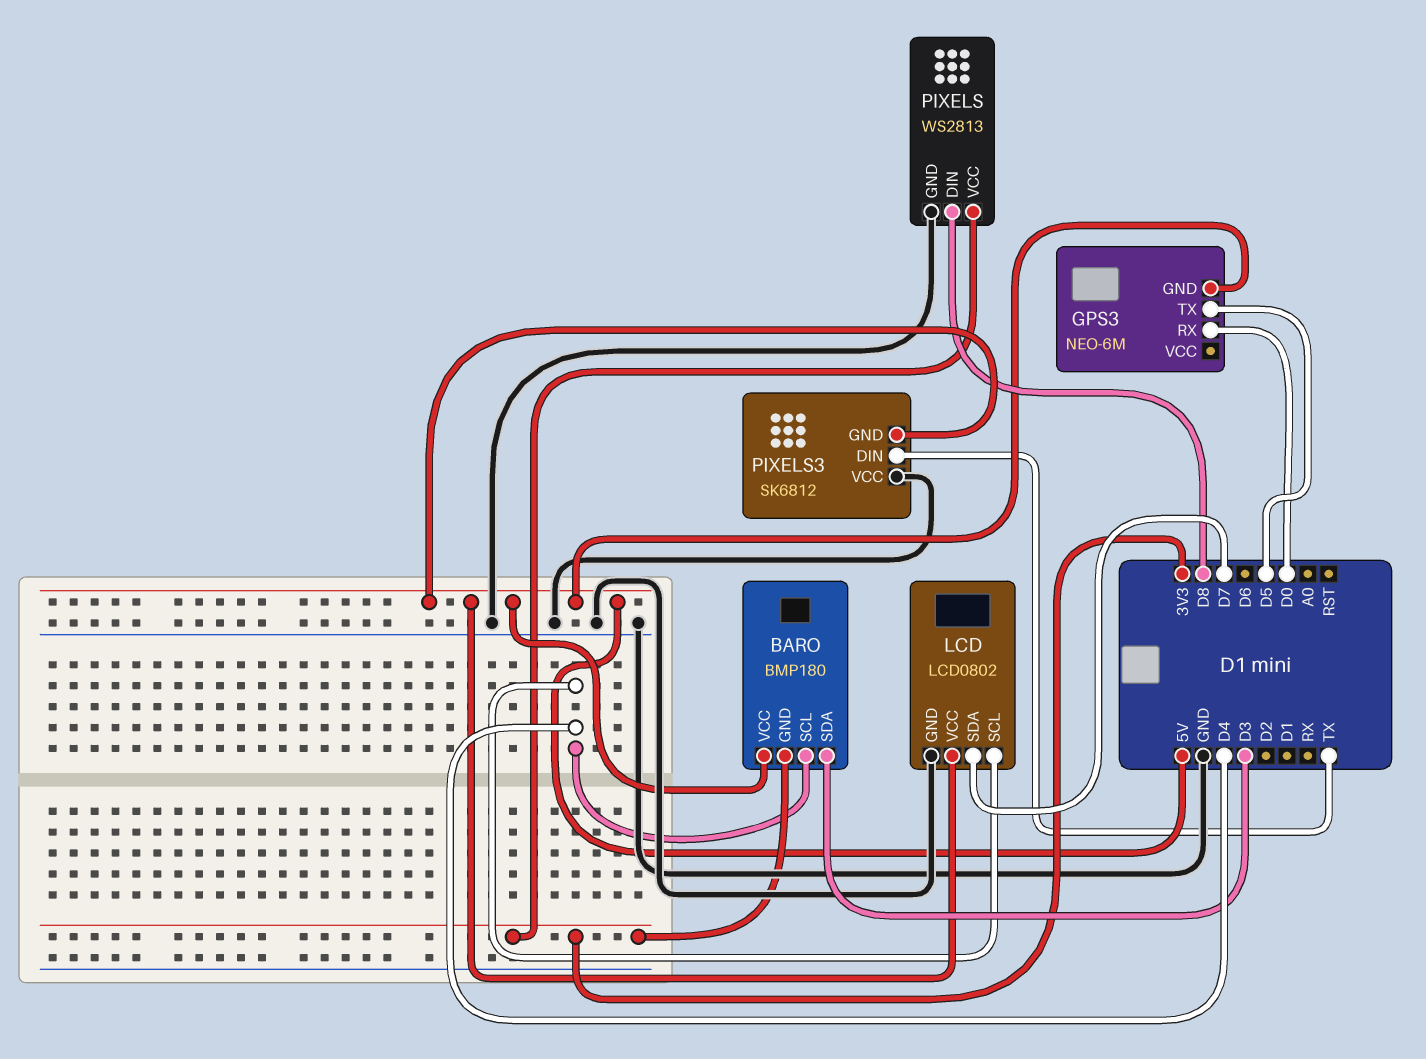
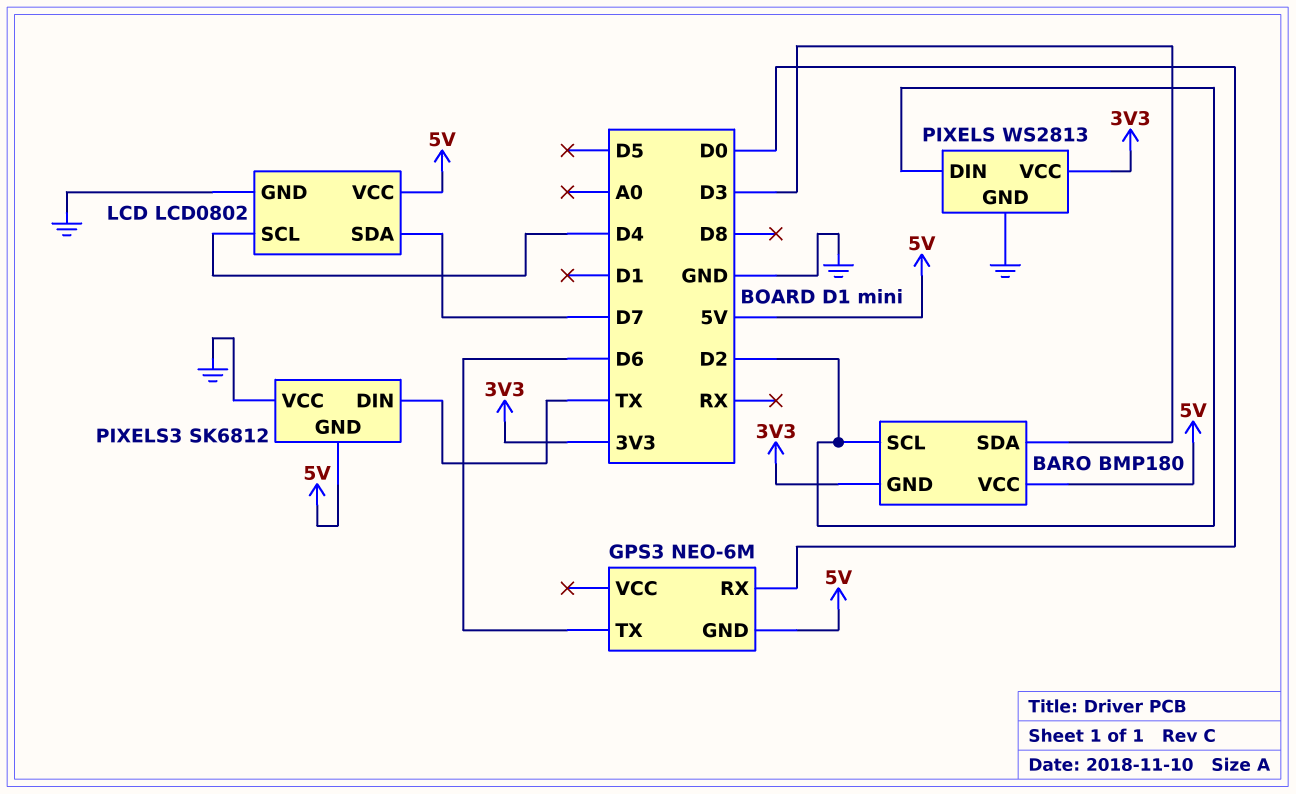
BARO pin SCL: D4 -> D2
GPS3 pin TX: D5 -> D6
PIXELS pin DIN: D8 -> D2

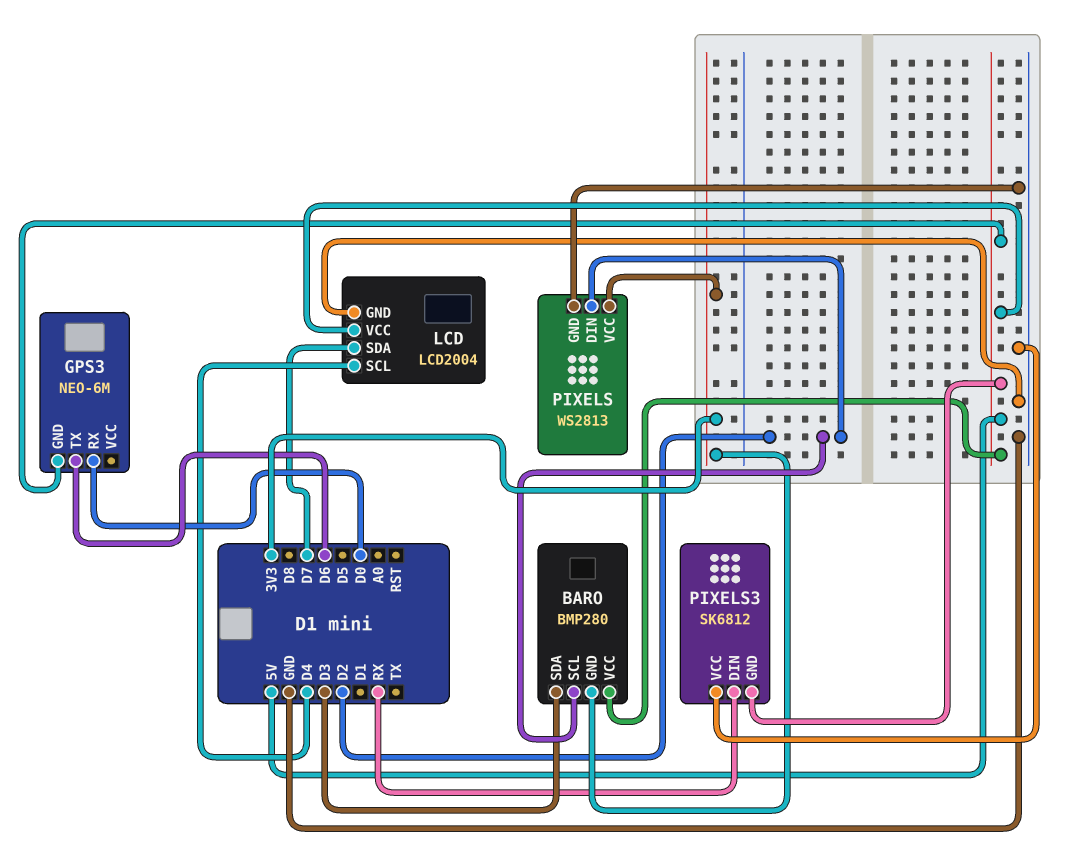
BARO: BMP180 -> BMP280
LCD: LCD0802 -> LCD2004
PIXELS3 pin DIN: TX -> RX

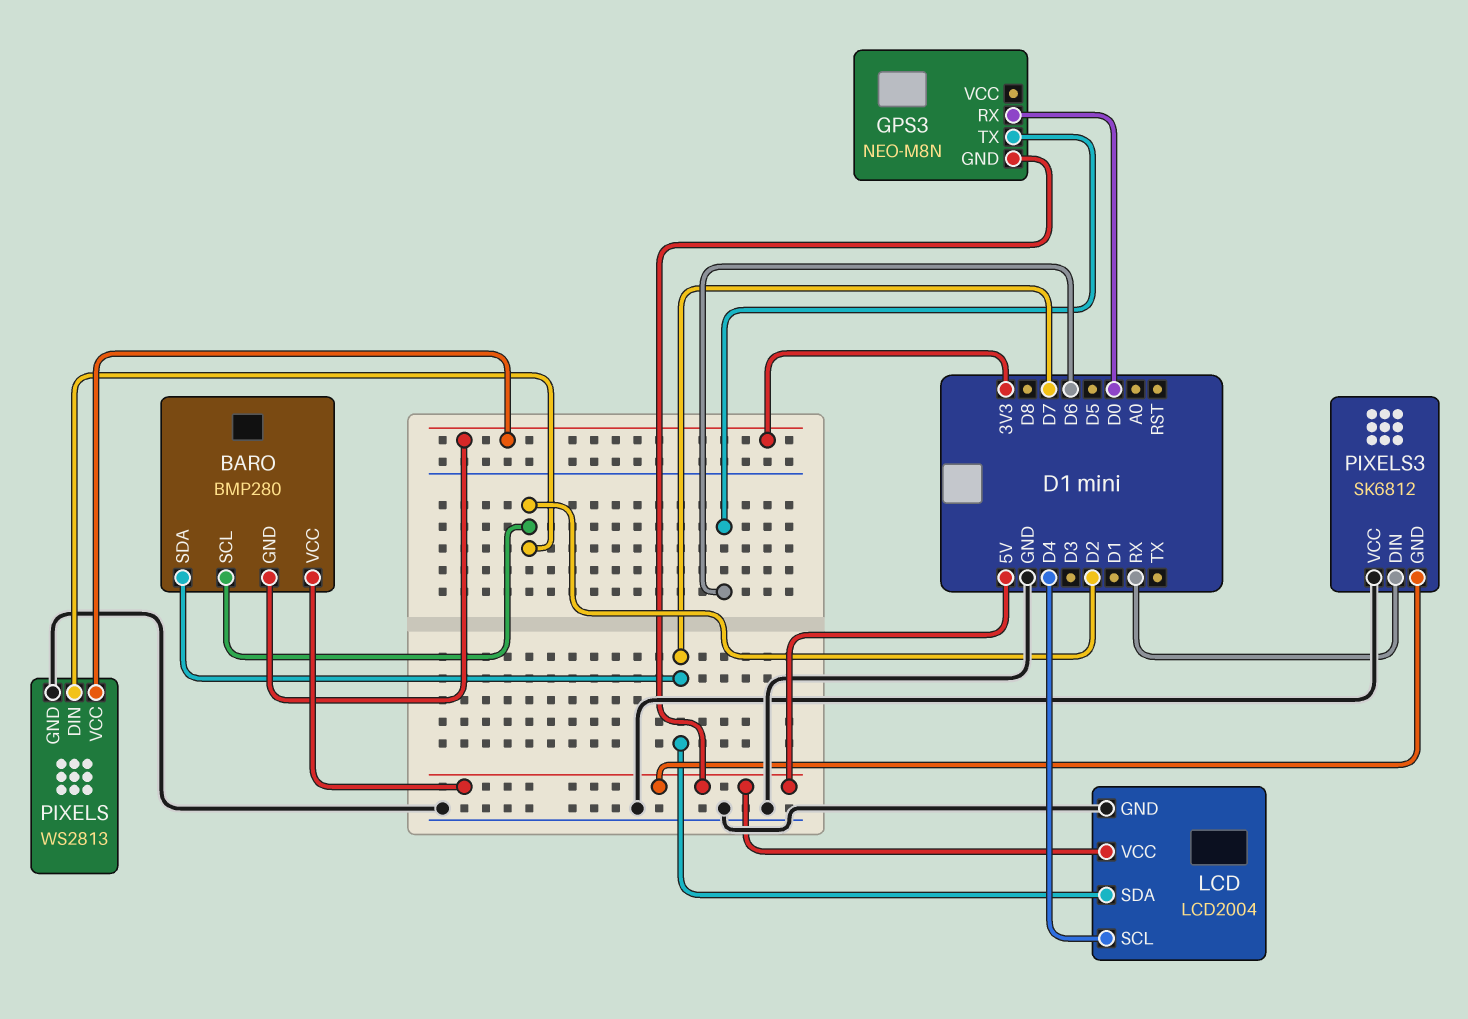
BARO pin SDA: D3 -> D7
GPS3: NEO-6M -> NEO-M8N

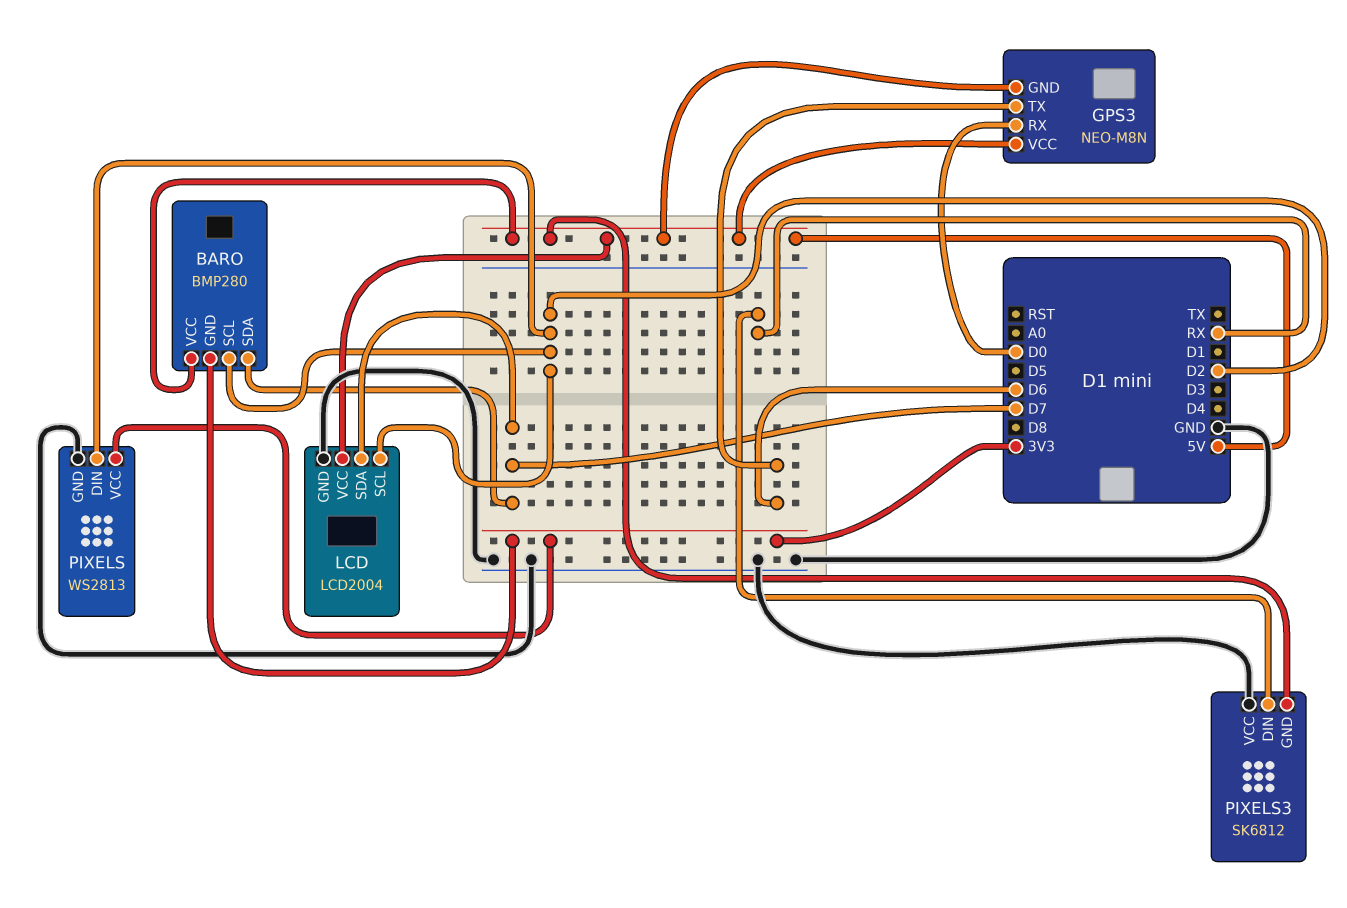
GPS3 pin VCC: none -> 5V
LCD pin SCL: D4 -> D2

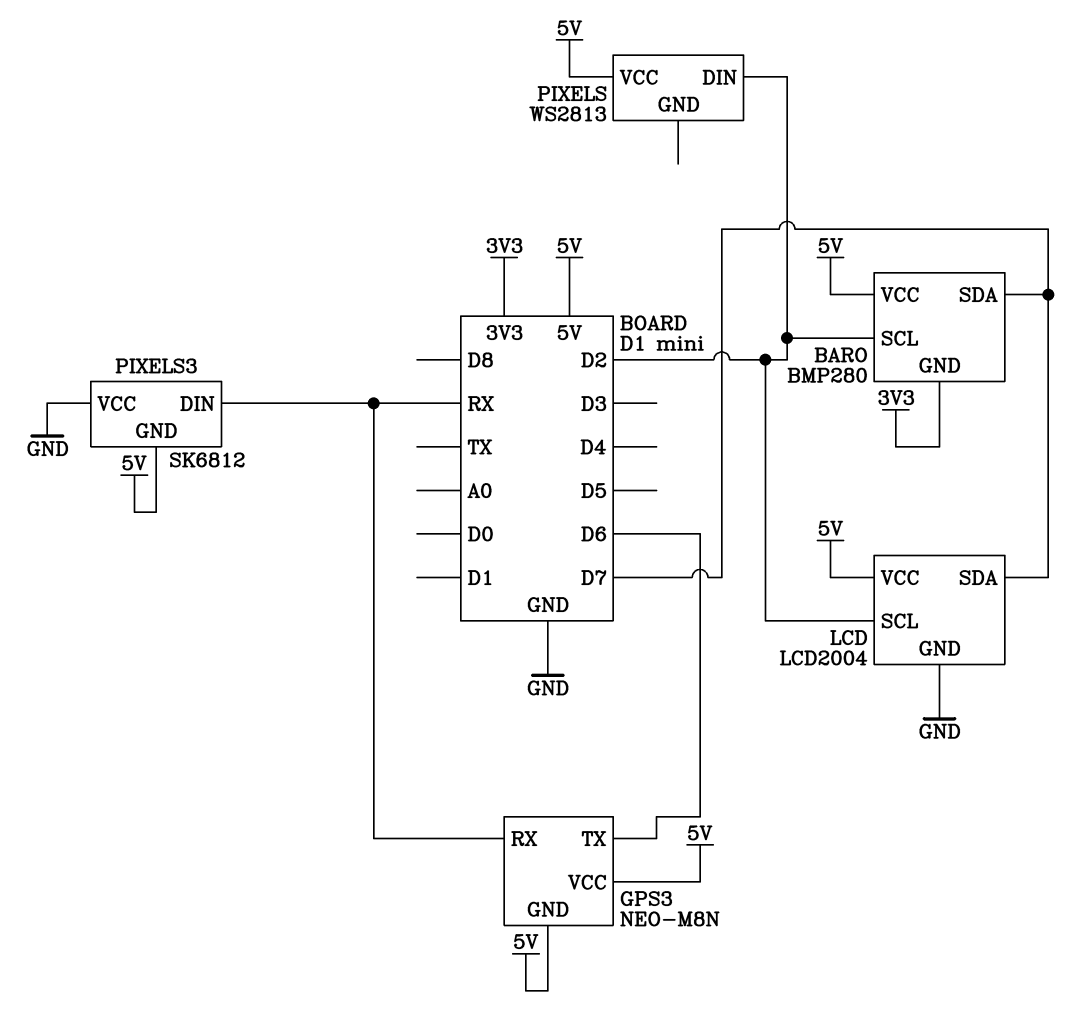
GPS3 pin RX: D0 -> RX
PIXELS pin GND: GND -> none
PIXELS pin VCC: 3V3 -> 5V

